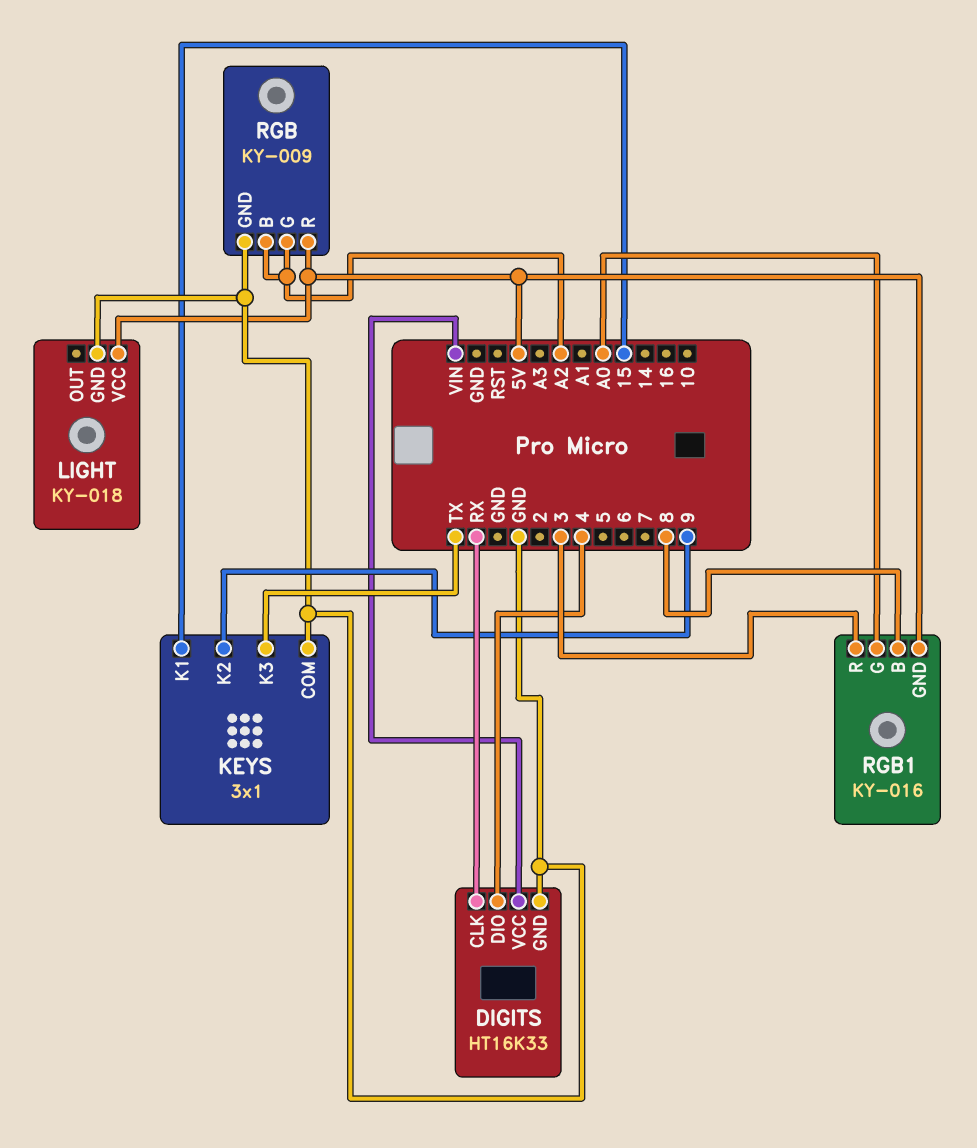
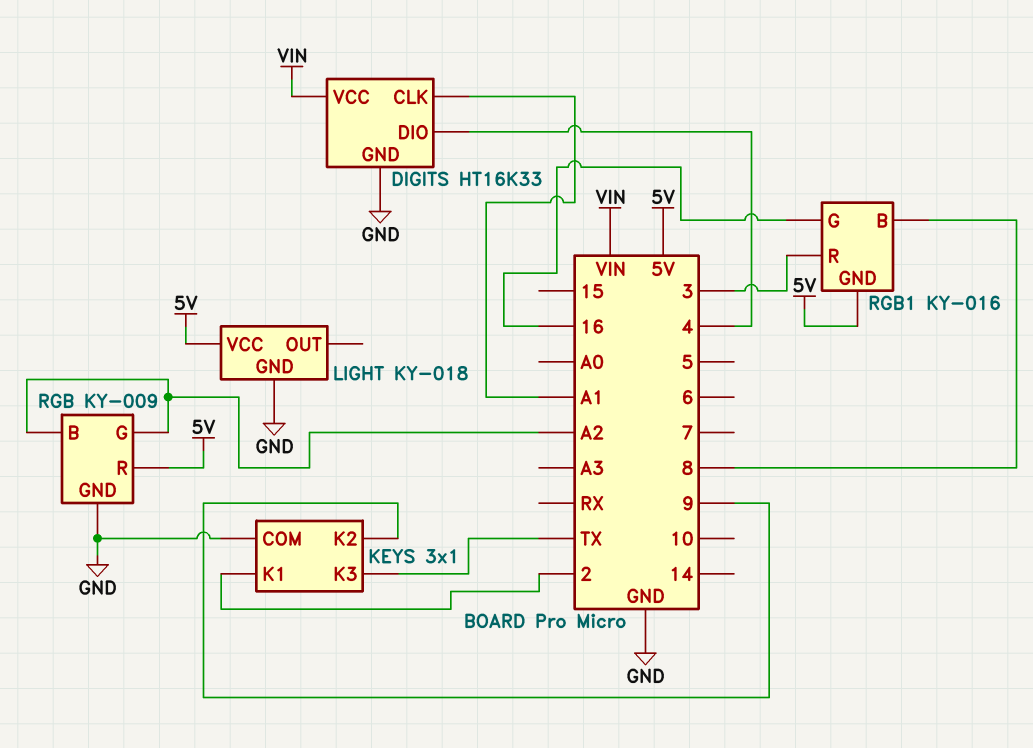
DIGITS pin CLK: RX -> A1
KEYS pin K1: 15 -> 2
RGB1 pin G: A0 -> 16

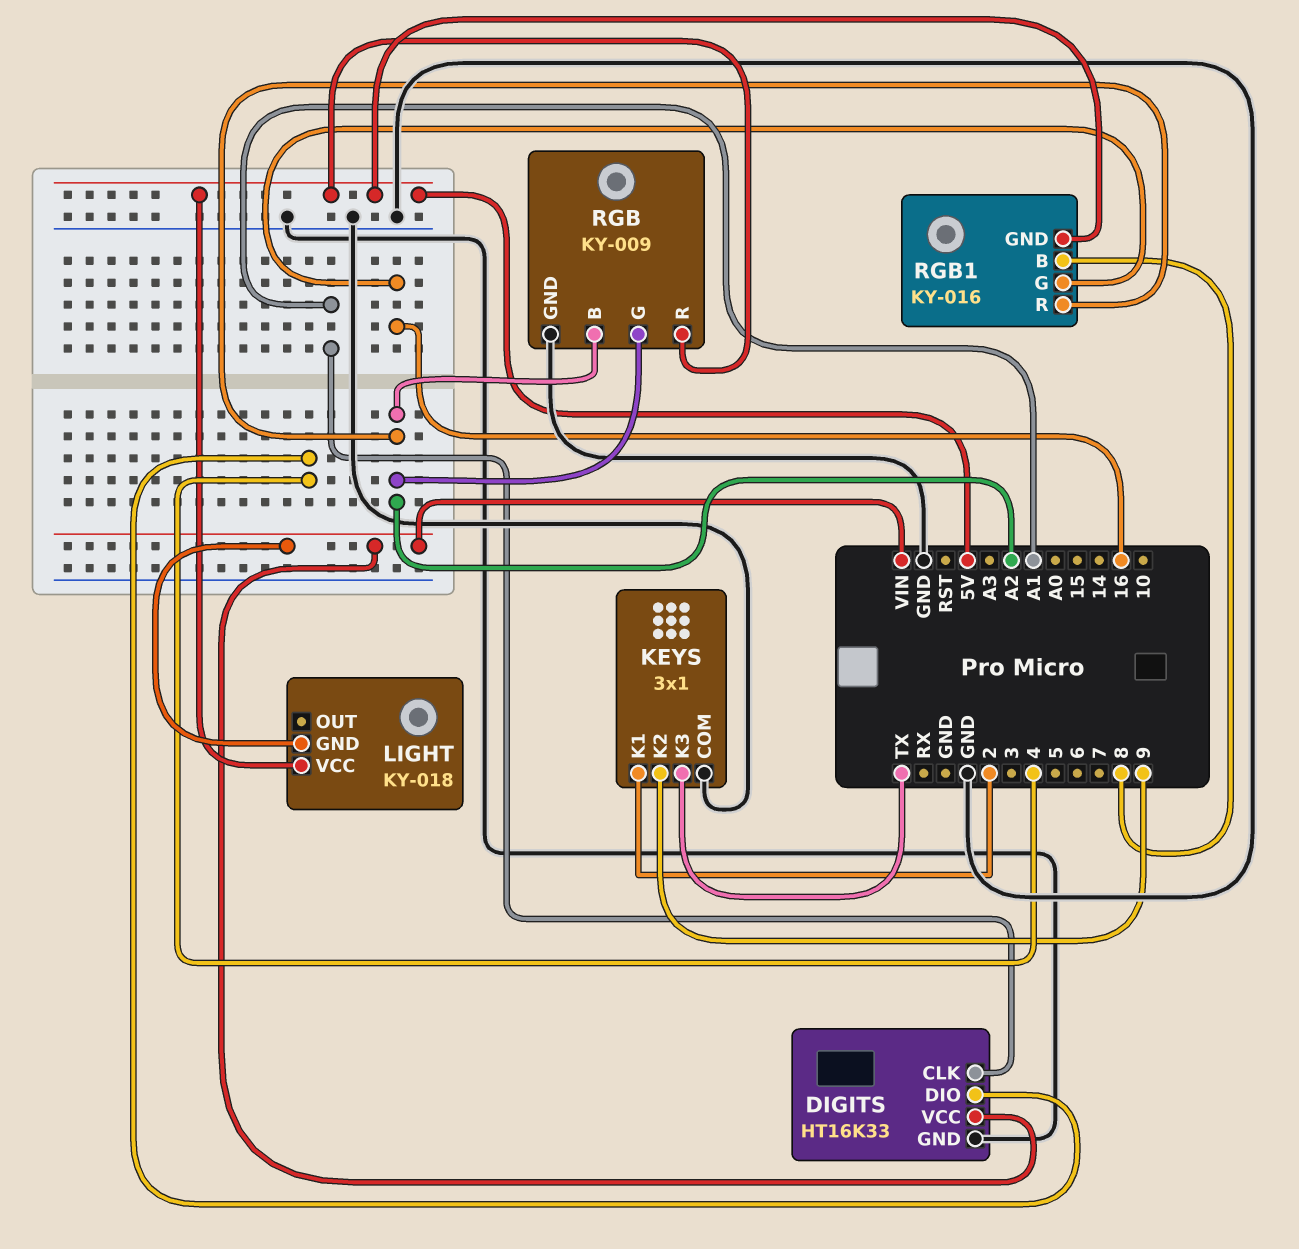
LIGHT pin GND: GND -> VIN
RGB1 pin R: 3 -> A2

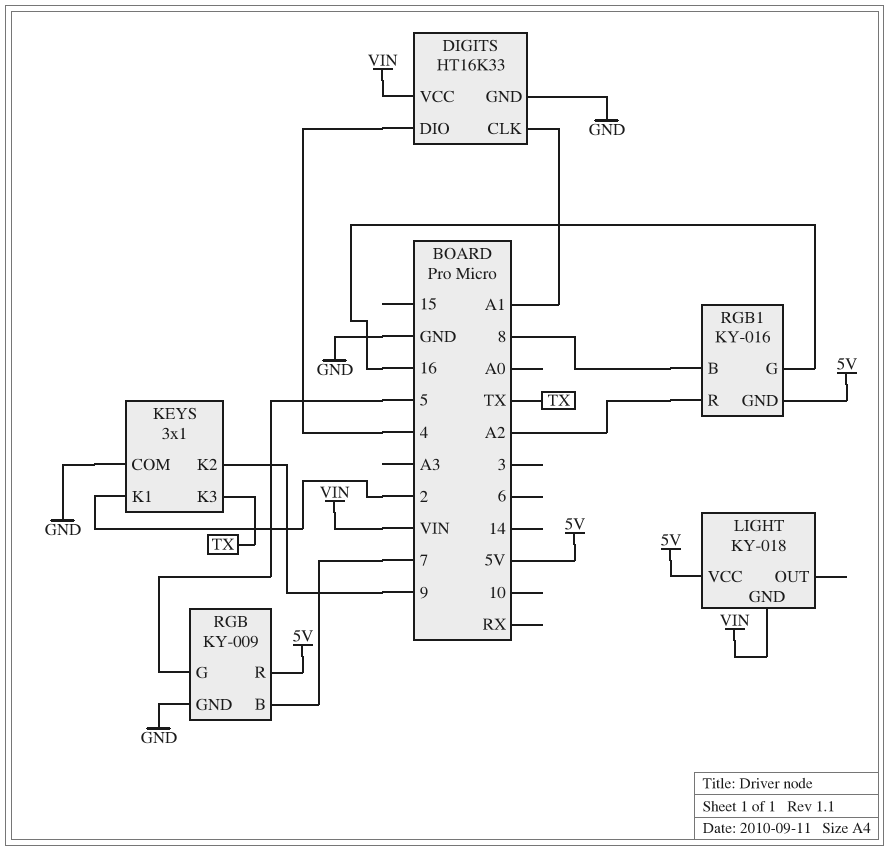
RGB pin B: A2 -> 7
RGB pin G: A2 -> 5

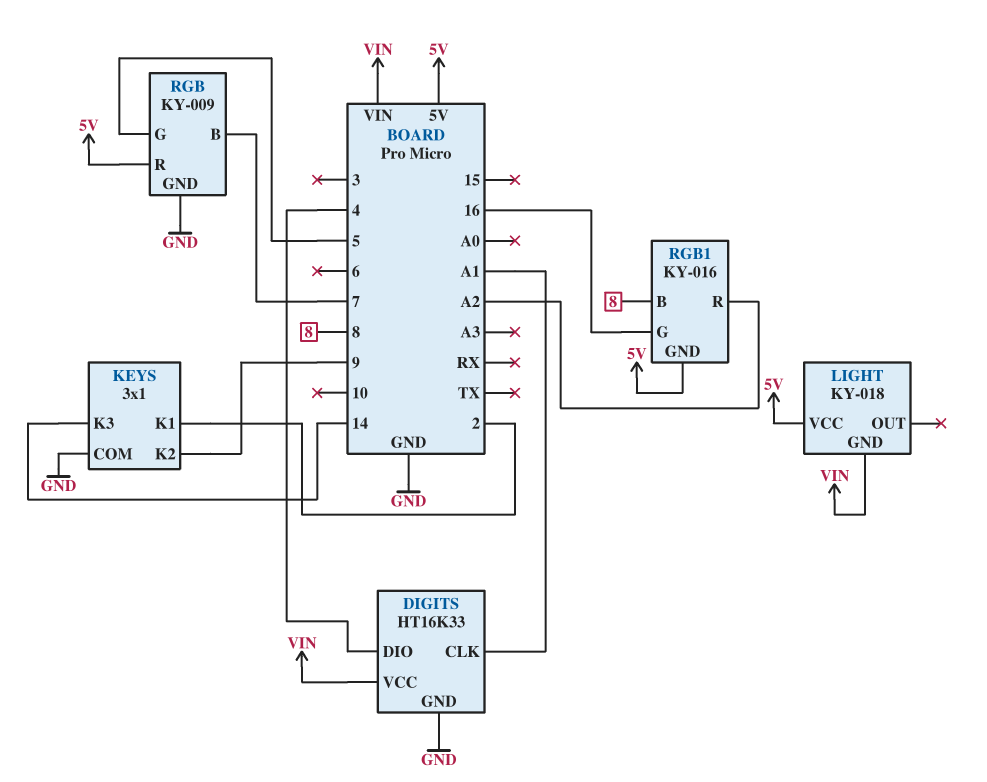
KEYS pin K3: TX -> 14

